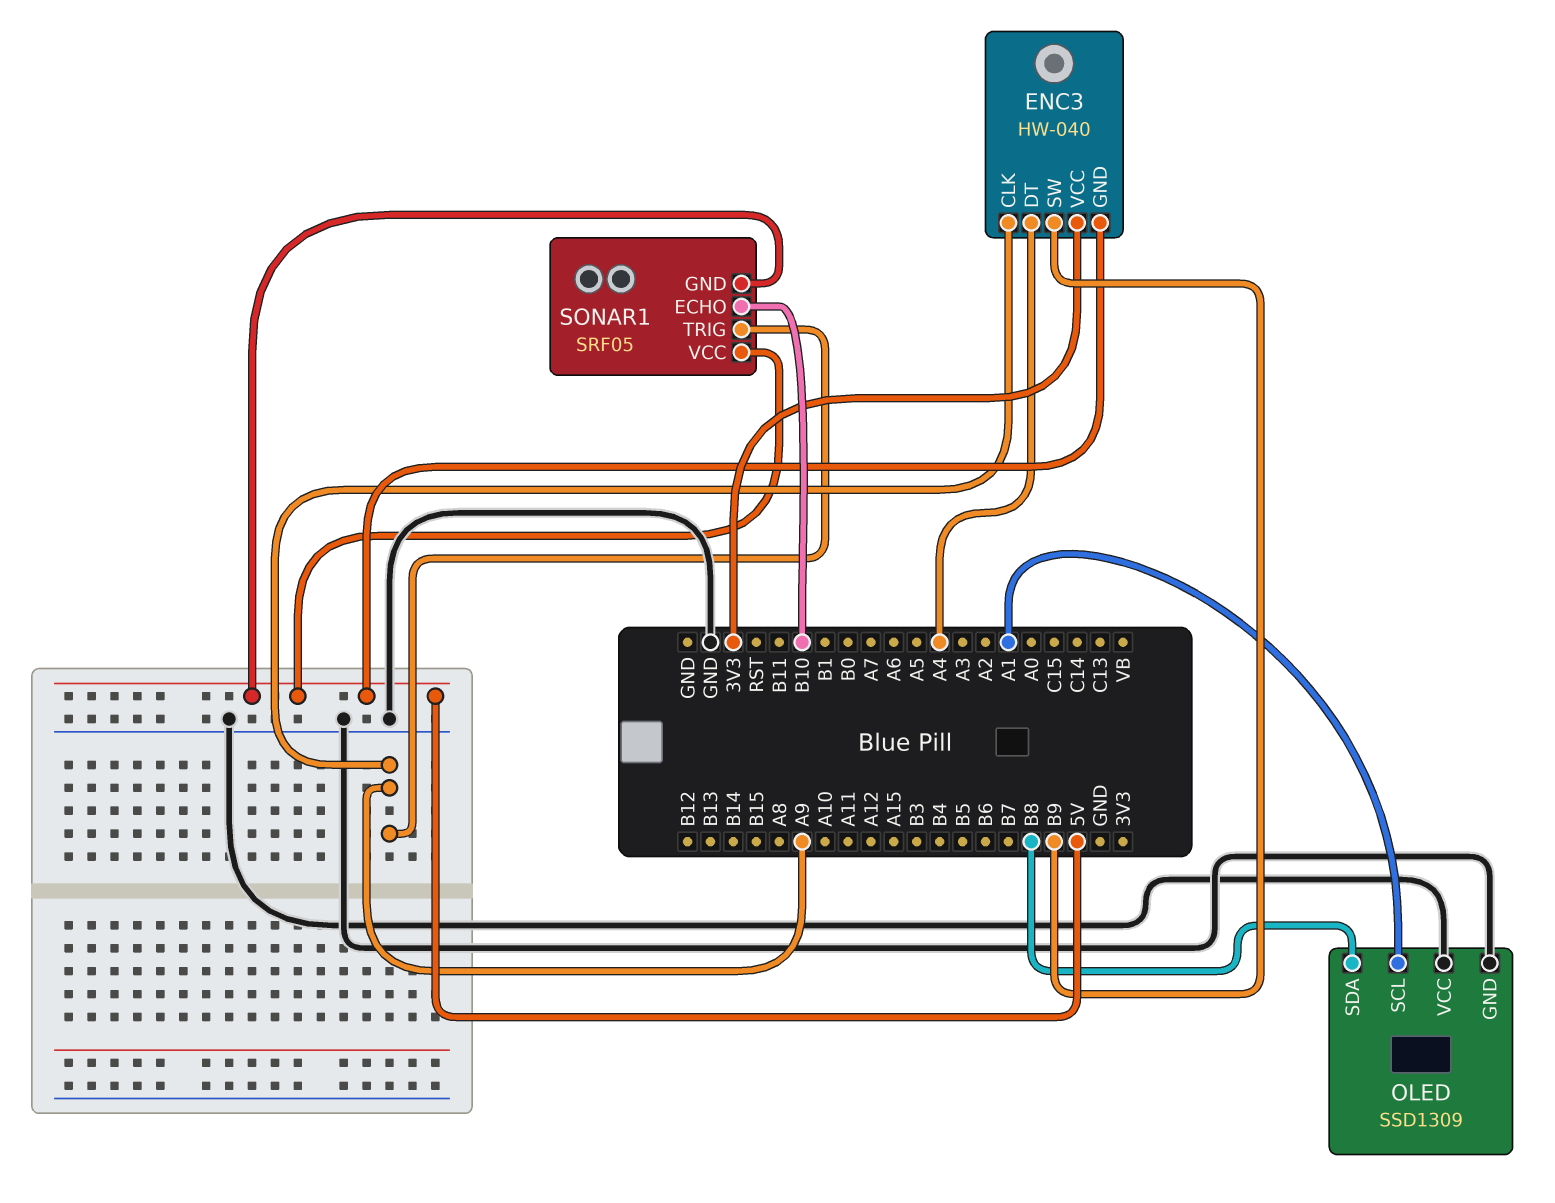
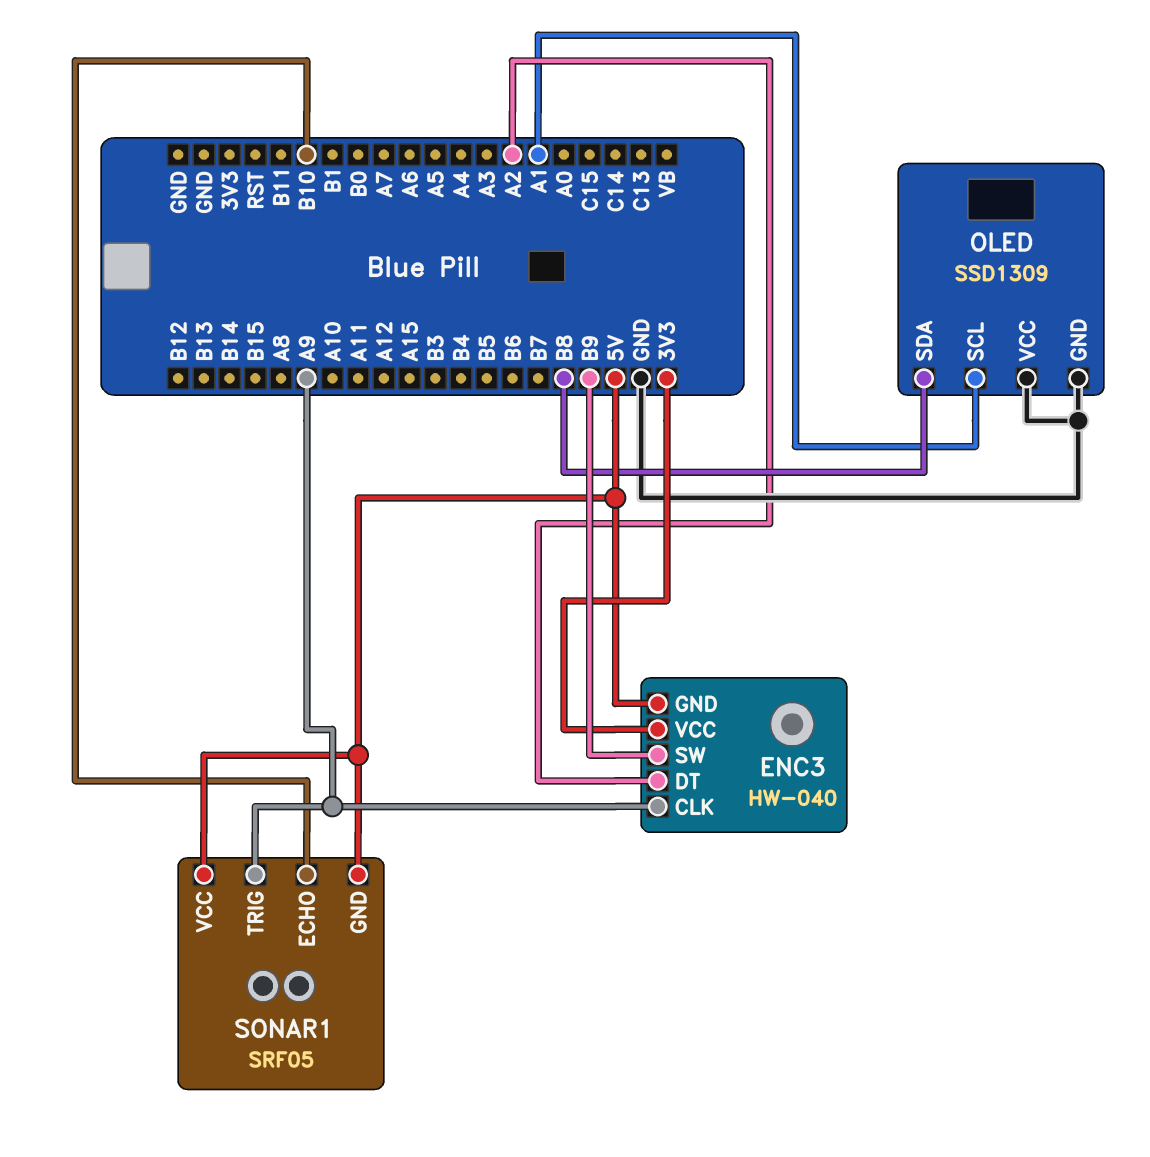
ENC3 pin DT: A4 -> A2

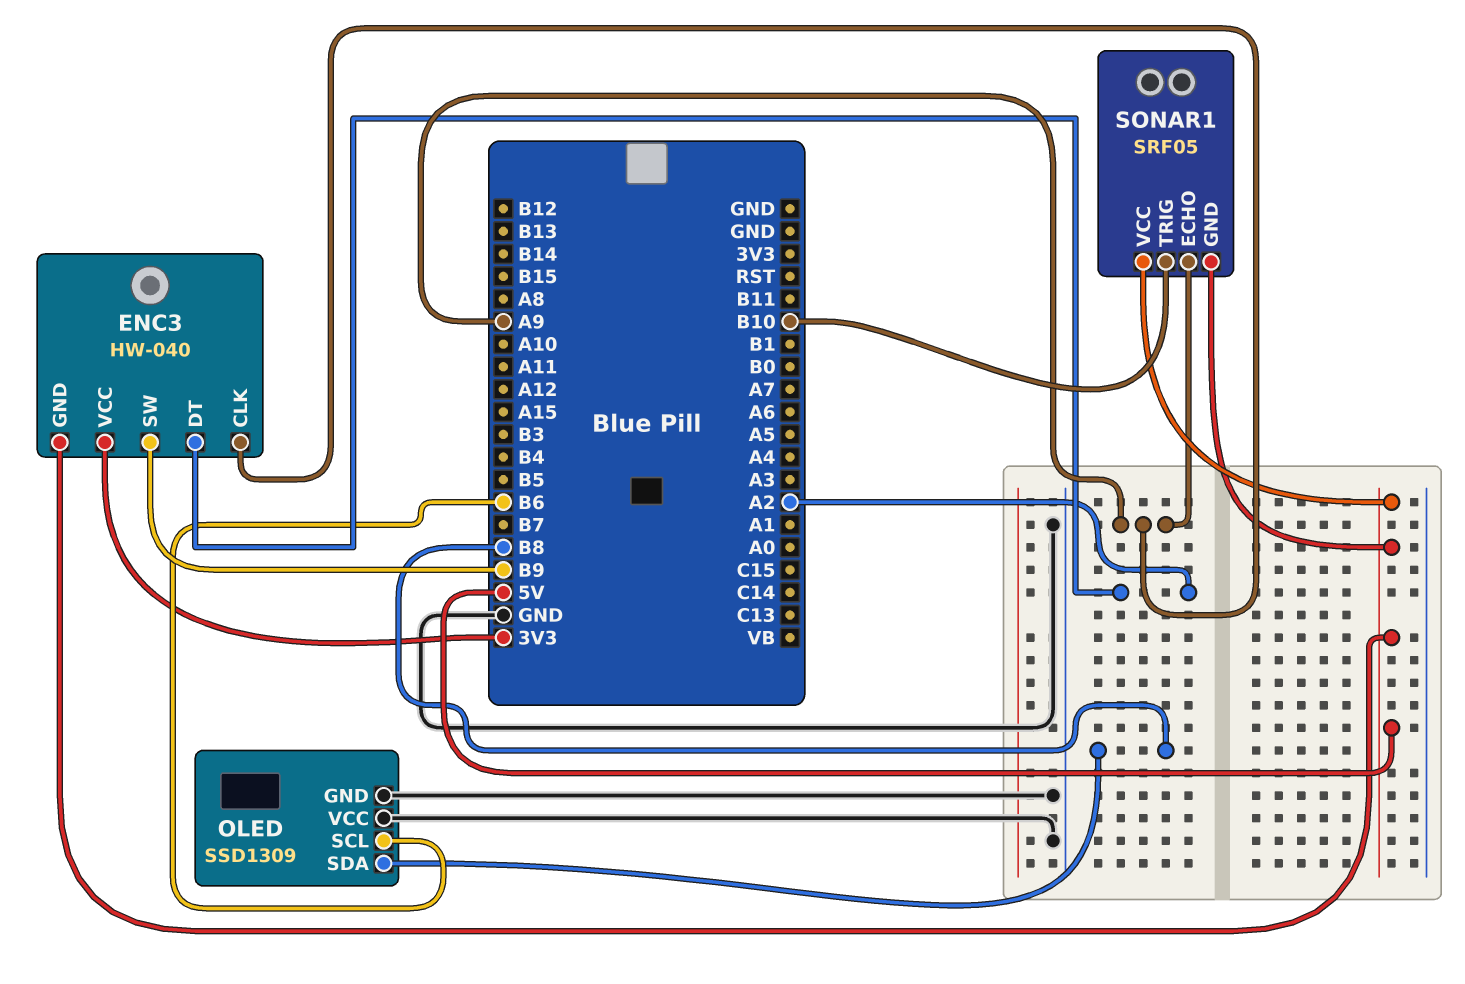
OLED pin SCL: A1 -> B6
SONAR1 pin ECHO: B10 -> A9
SONAR1 pin TRIG: A9 -> B10

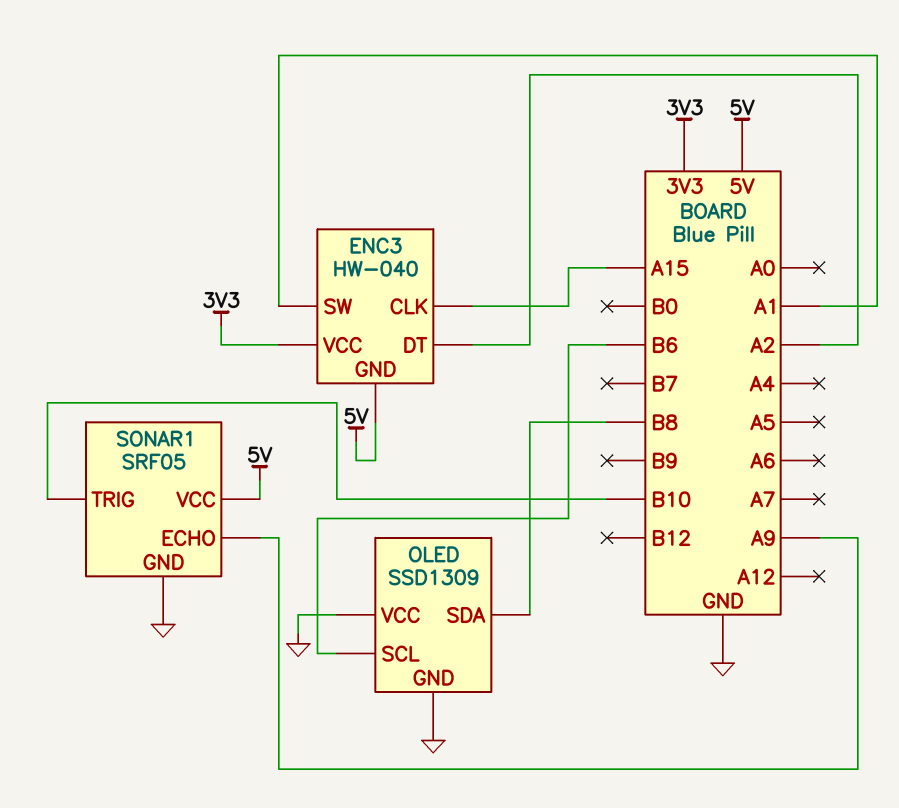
ENC3 pin CLK: A9 -> A15
ENC3 pin SW: B9 -> A1
SONAR1 pin GND: 5V -> GND

